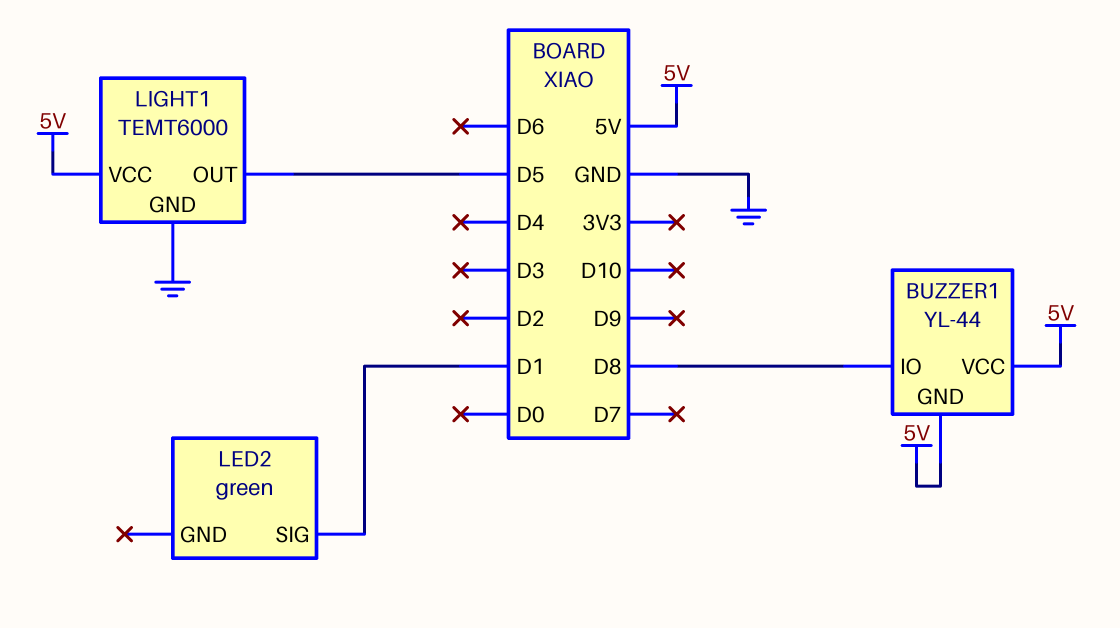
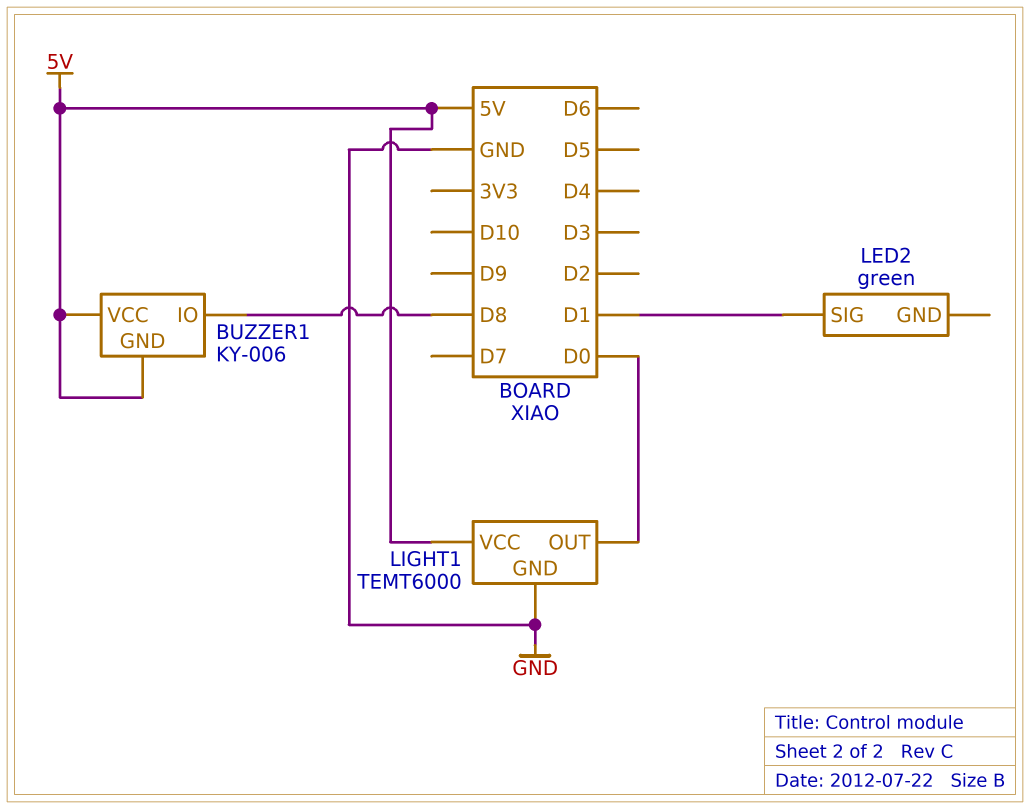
BUZZER1: YL-44 -> KY-006
LIGHT1 pin OUT: D5 -> D0

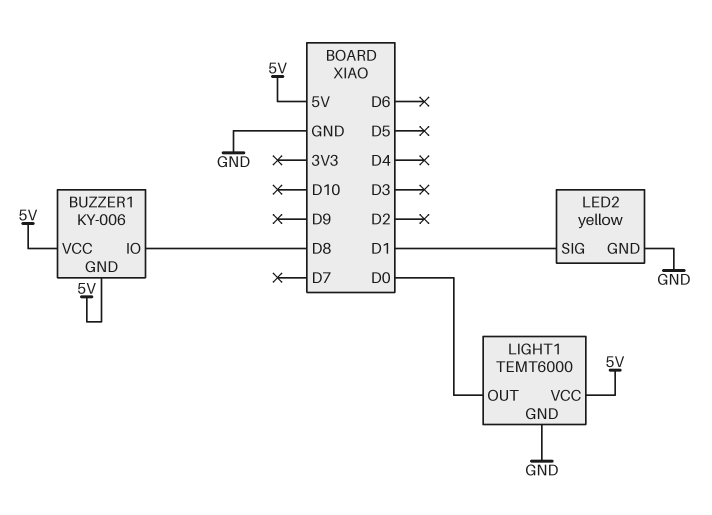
LED2: green -> yellow
LED2 pin GND: none -> GND

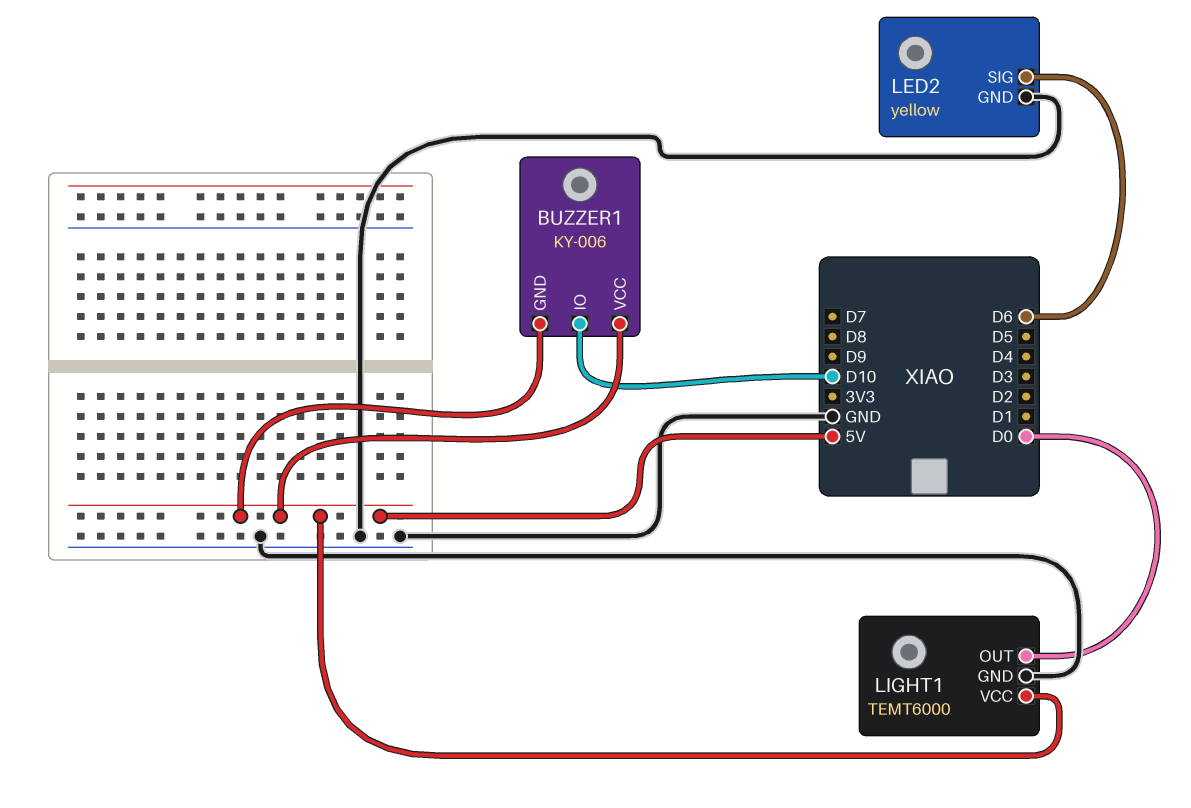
BUZZER1 pin IO: D8 -> D10
LED2 pin SIG: D1 -> D6

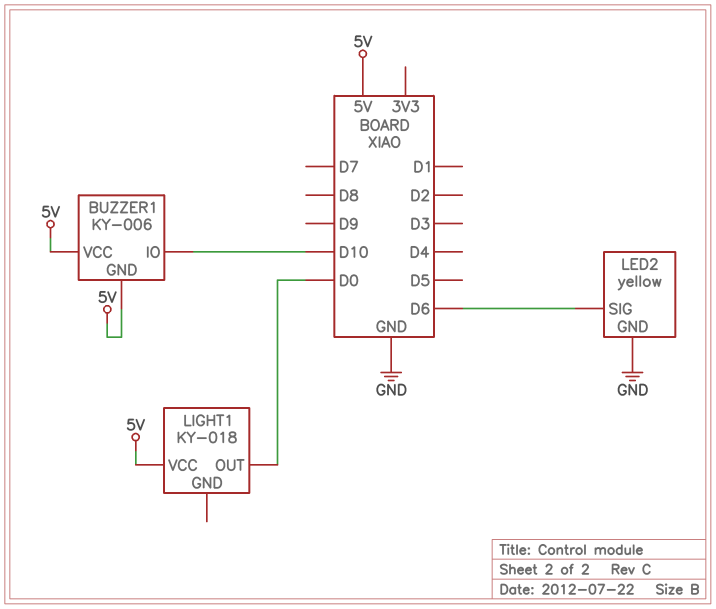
LIGHT1: TEMT6000 -> KY-018
LIGHT1 pin GND: GND -> none

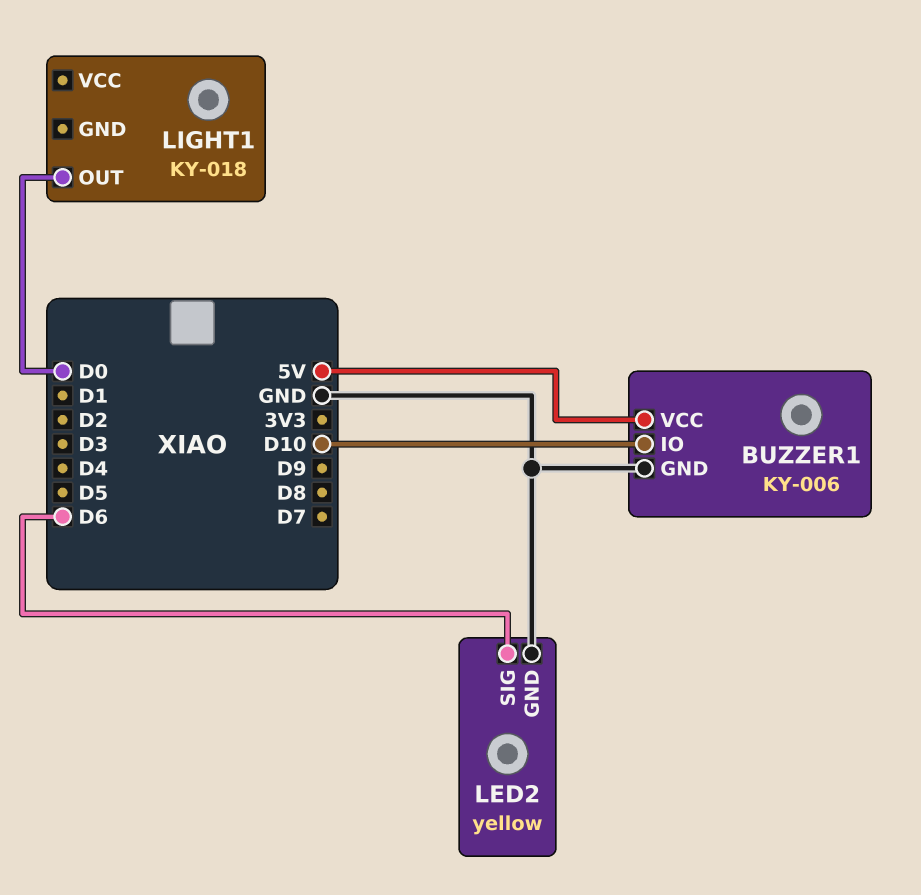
BUZZER1 pin GND: 5V -> GND
LIGHT1 pin VCC: 5V -> none

